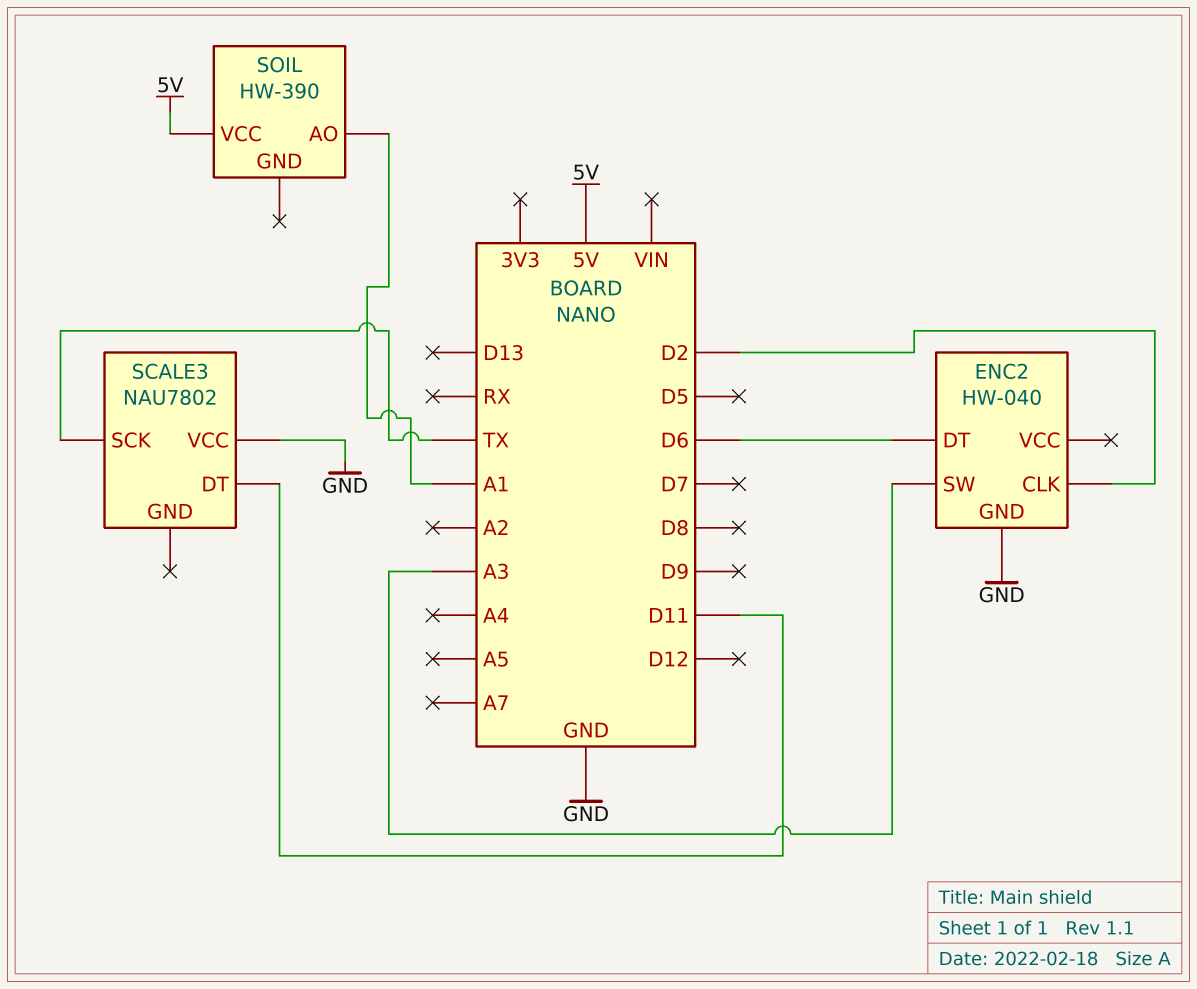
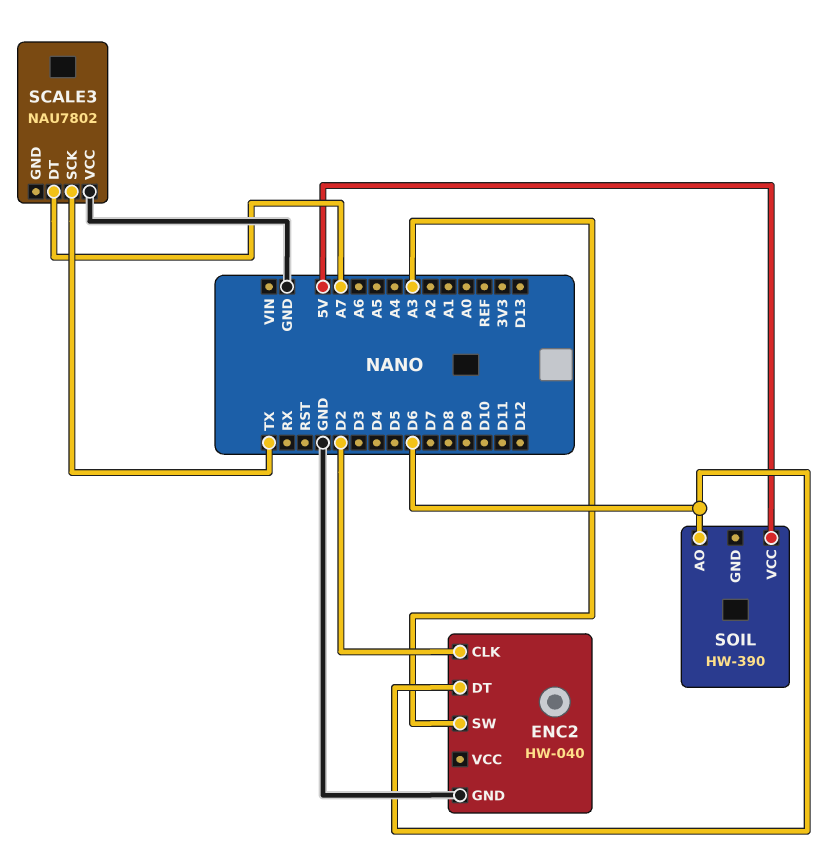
SCALE3 pin DT: D11 -> A7
SOIL pin AO: A1 -> D6

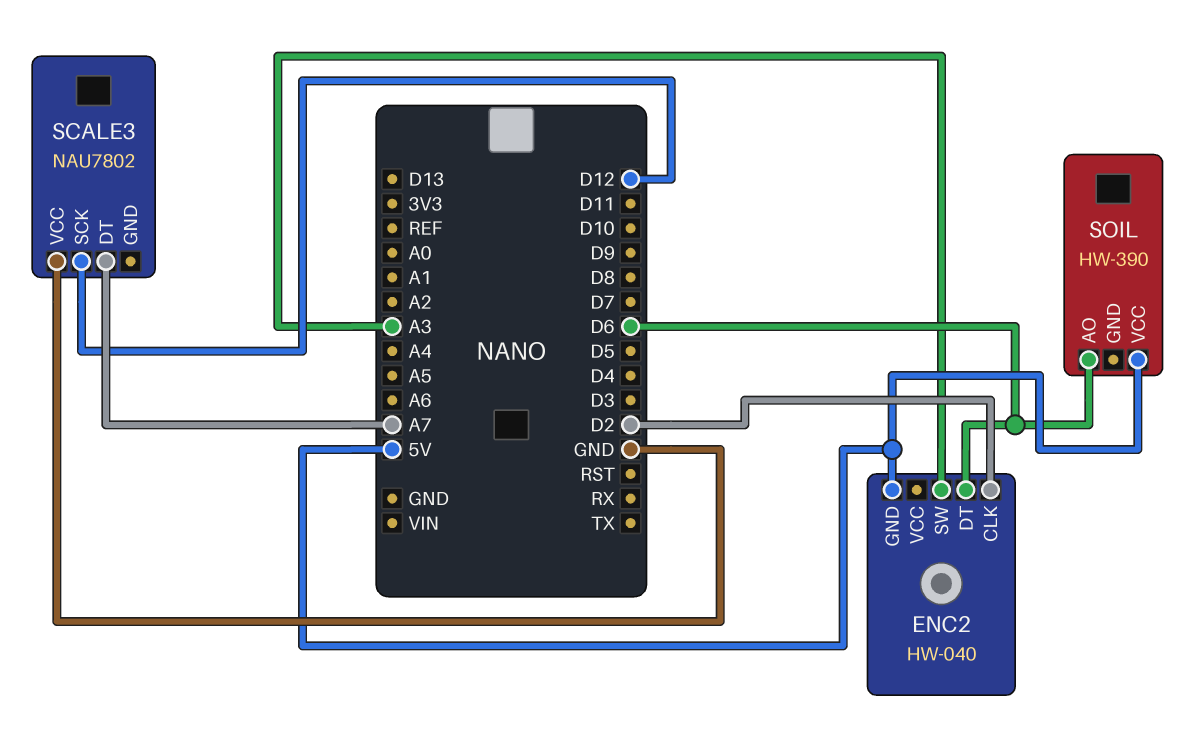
ENC2 pin GND: GND -> 5V
SCALE3 pin SCK: TX -> D12

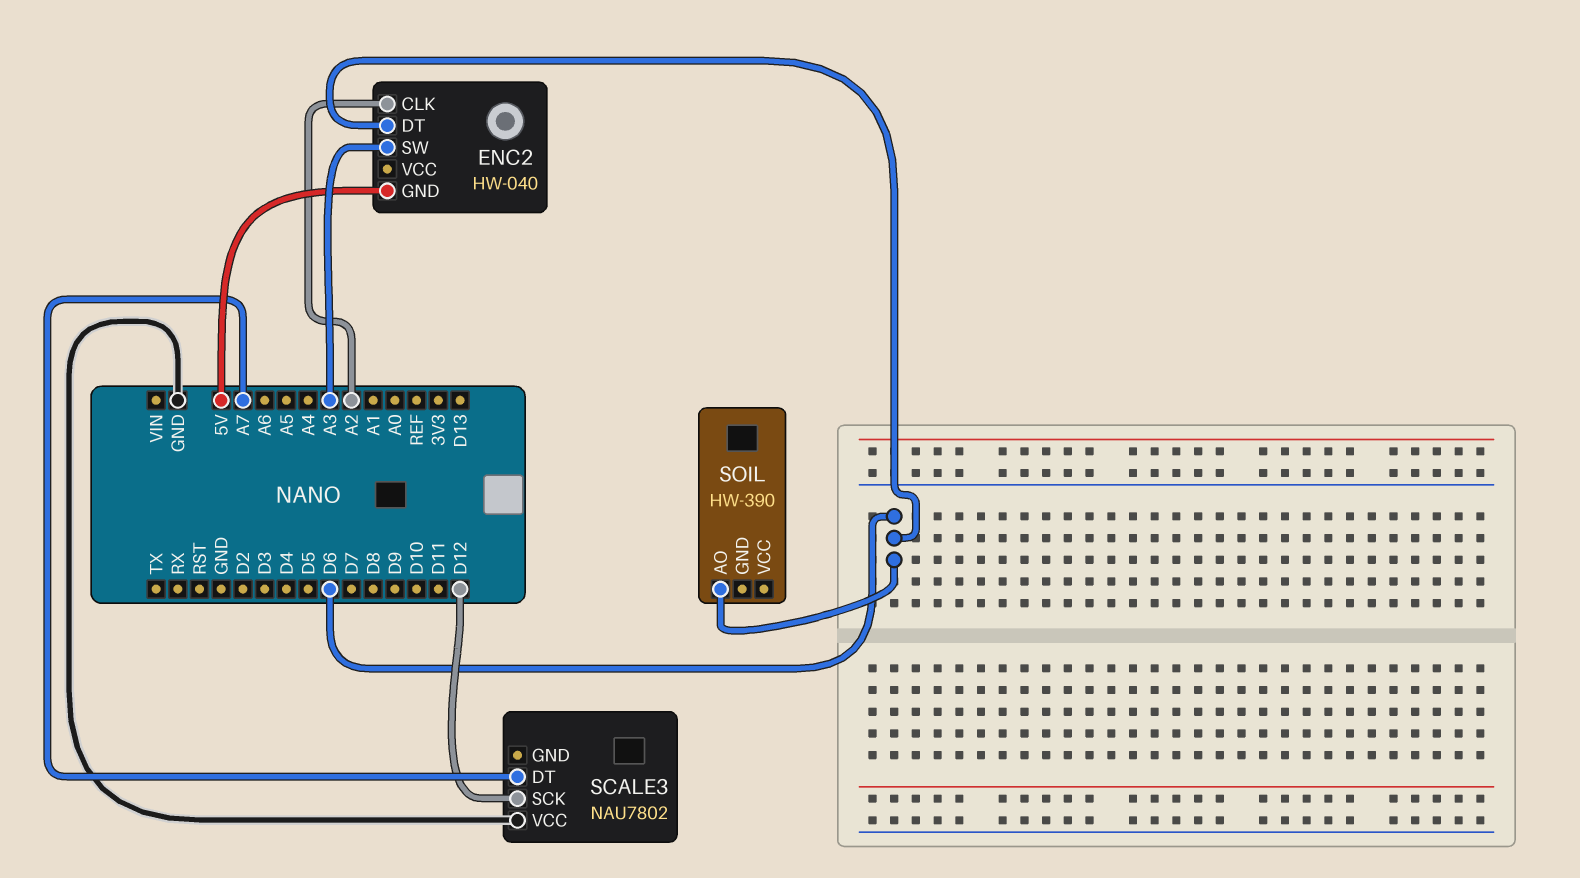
ENC2 pin CLK: D2 -> A2
SOIL pin VCC: 5V -> none

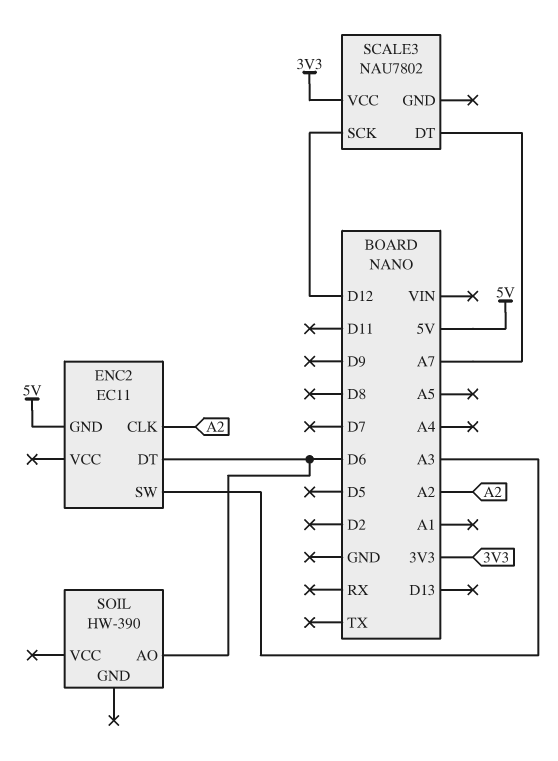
ENC2: HW-040 -> EC11
SCALE3 pin VCC: GND -> 3V3

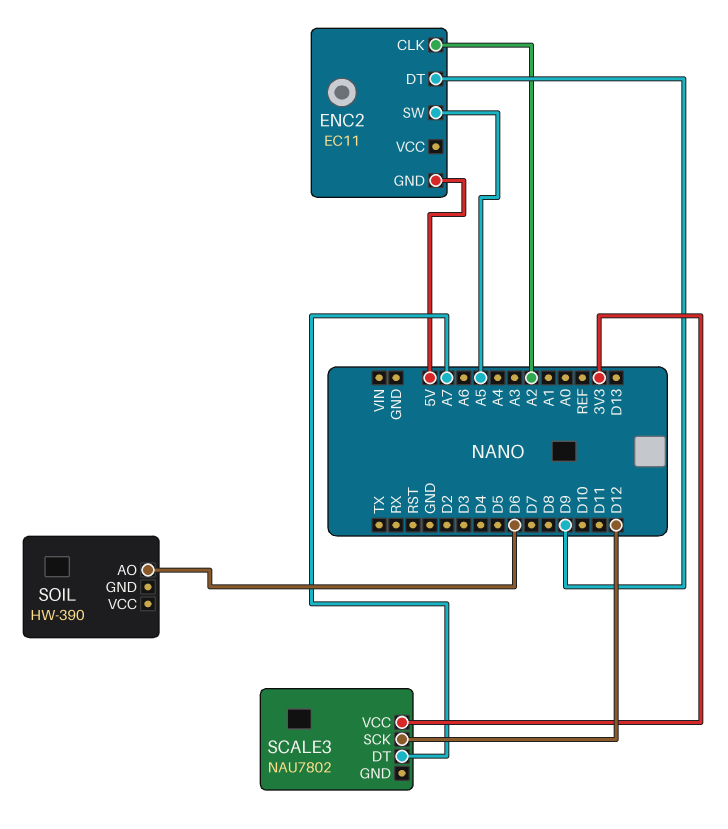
ENC2 pin DT: D6 -> D9
ENC2 pin SW: A3 -> A5

